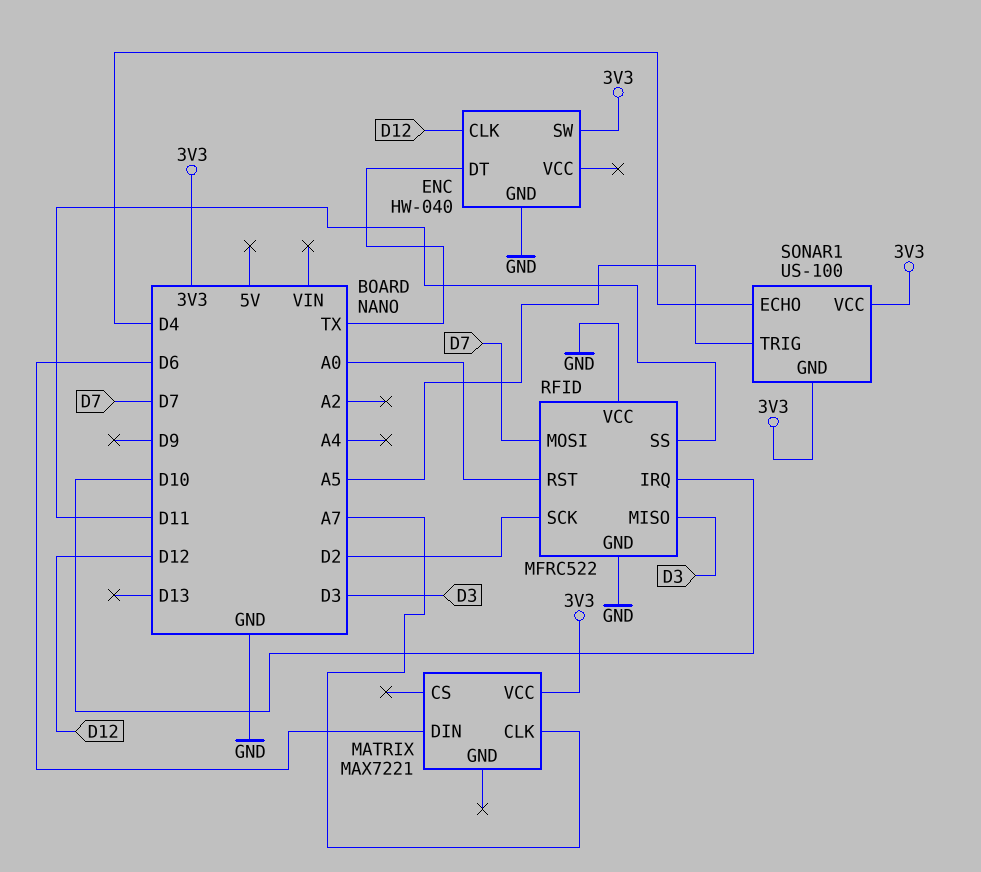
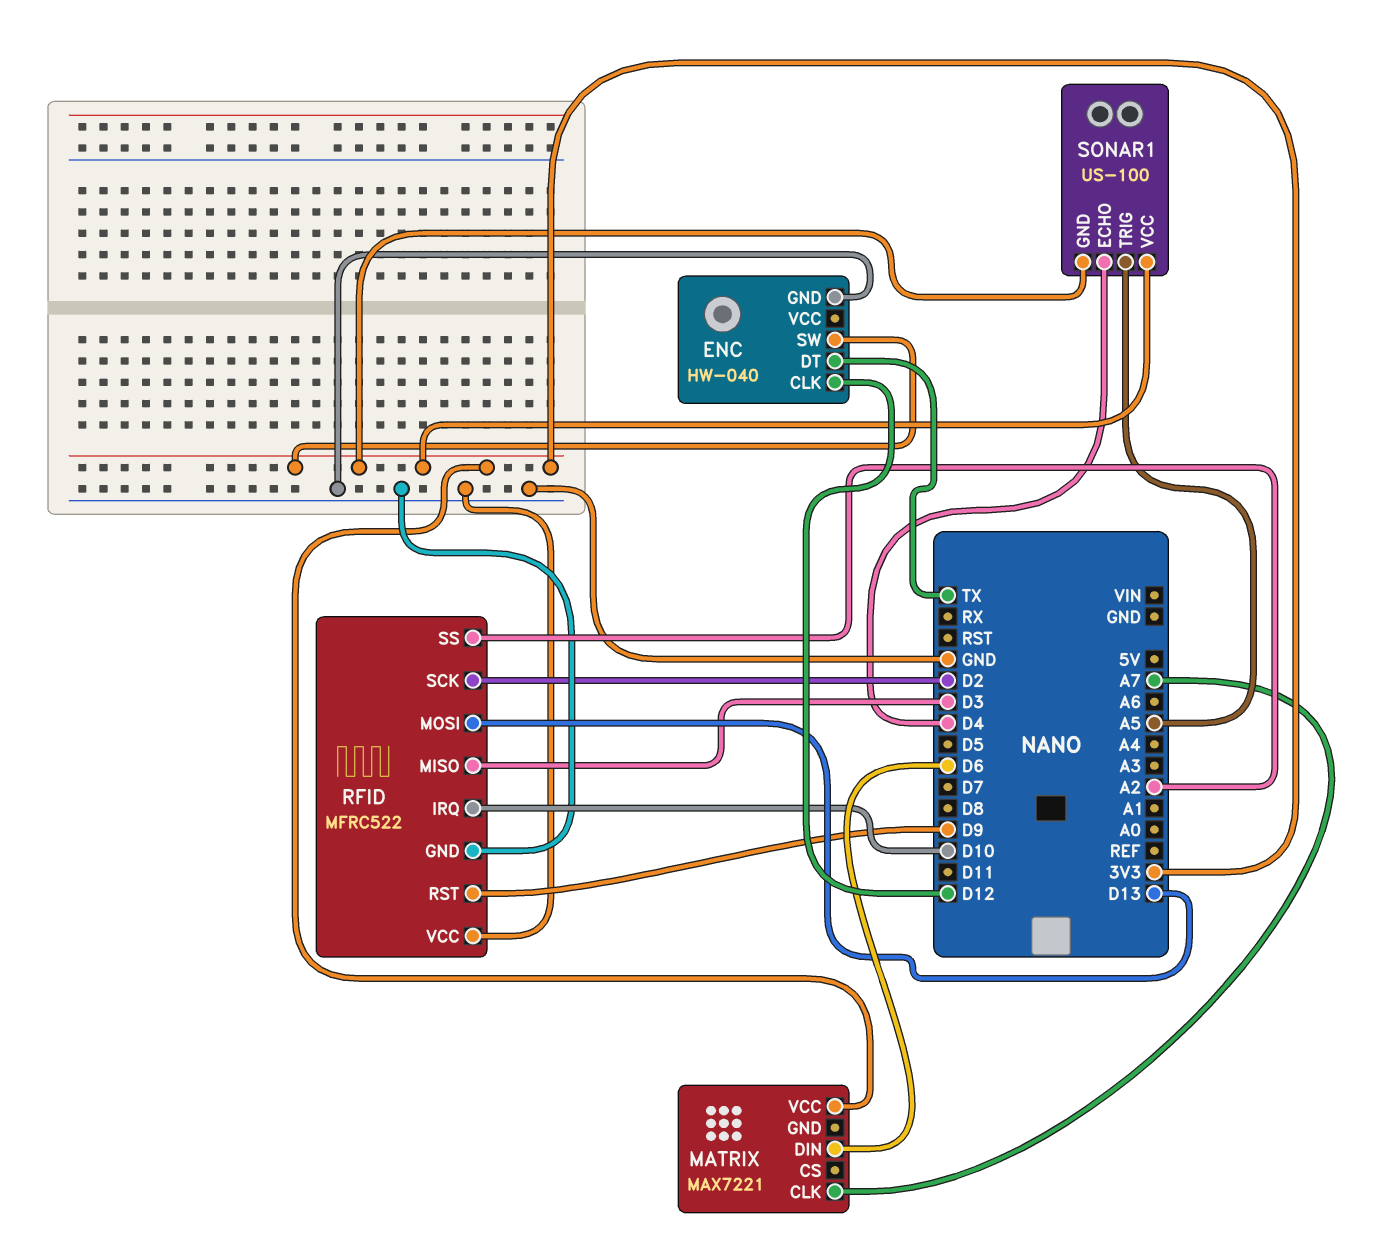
RFID pin MOSI: D7 -> D13
RFID pin RST: A0 -> D9
RFID pin SS: D11 -> A2

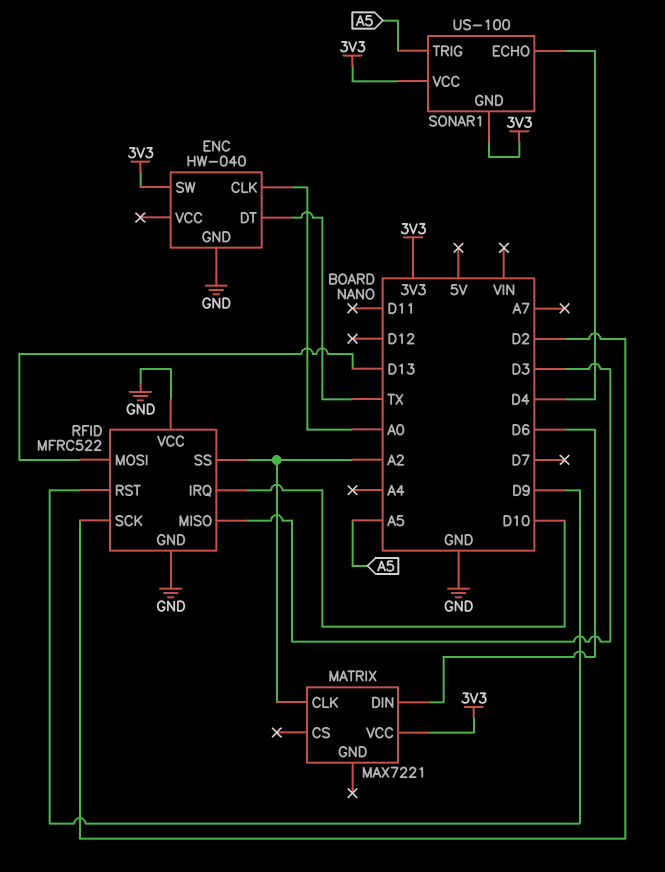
ENC pin CLK: D12 -> A0
MATRIX pin CLK: A7 -> A2

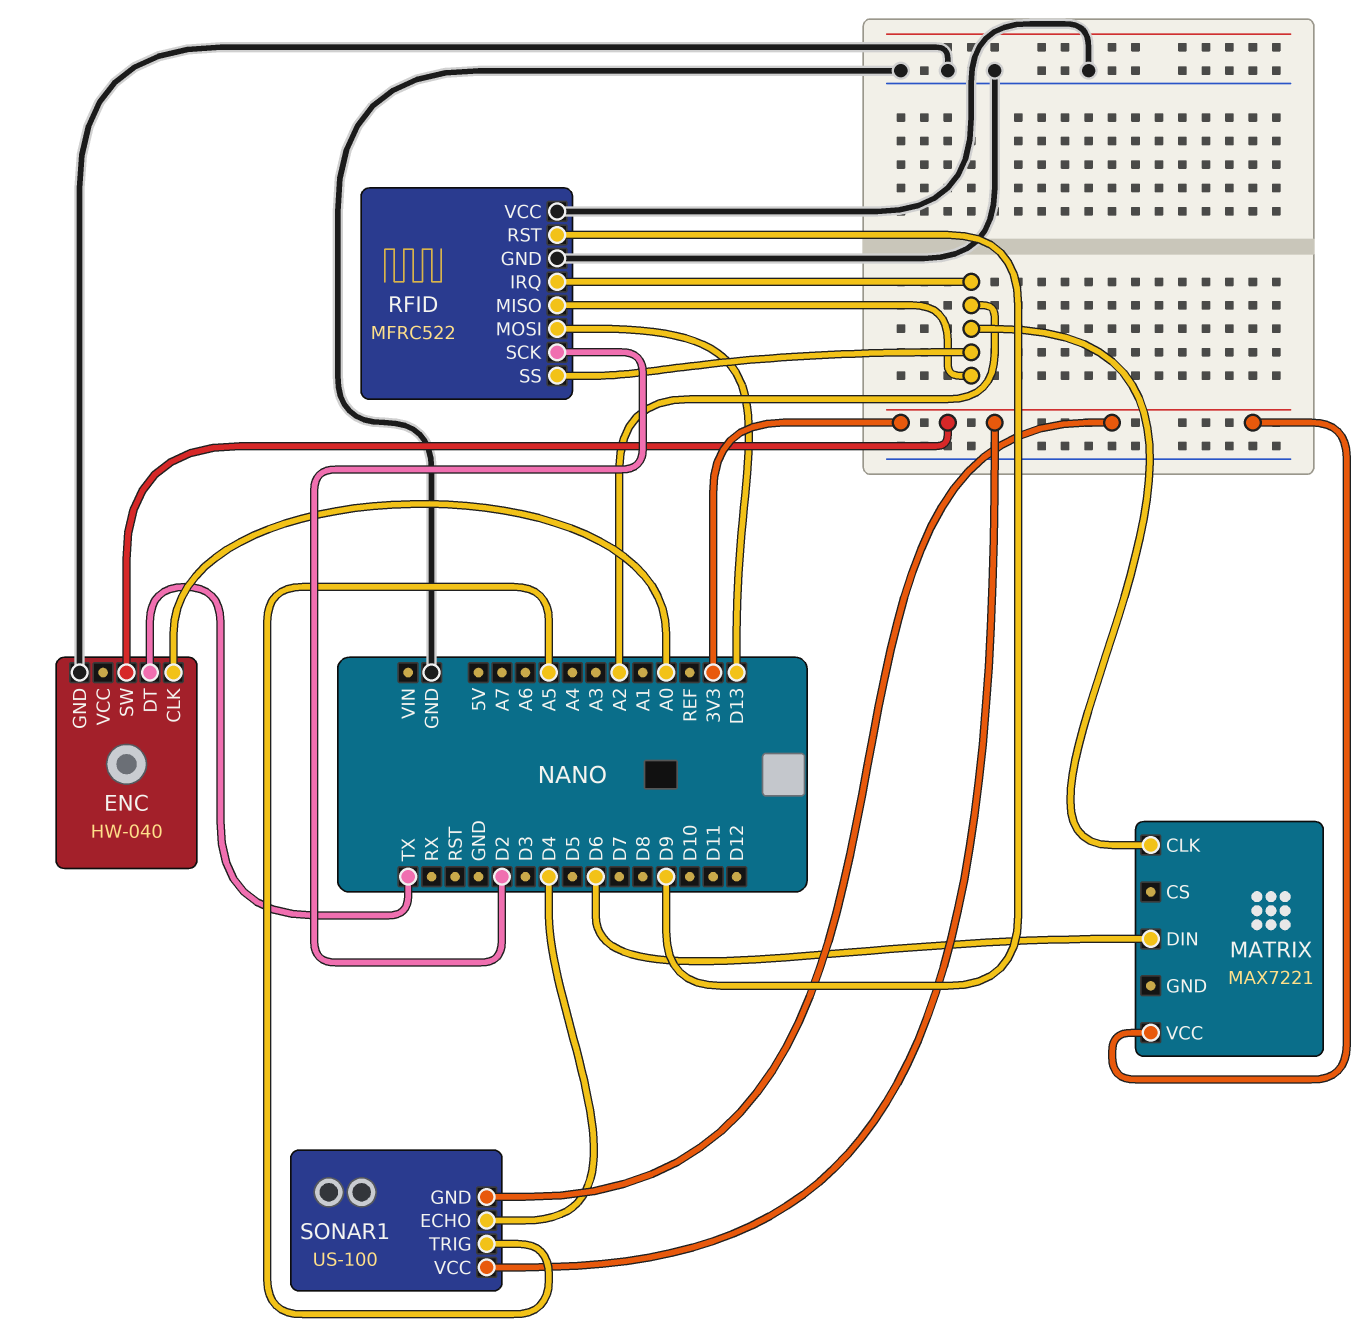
RFID pin IRQ: D10 -> A2
RFID pin MISO: D3 -> A2

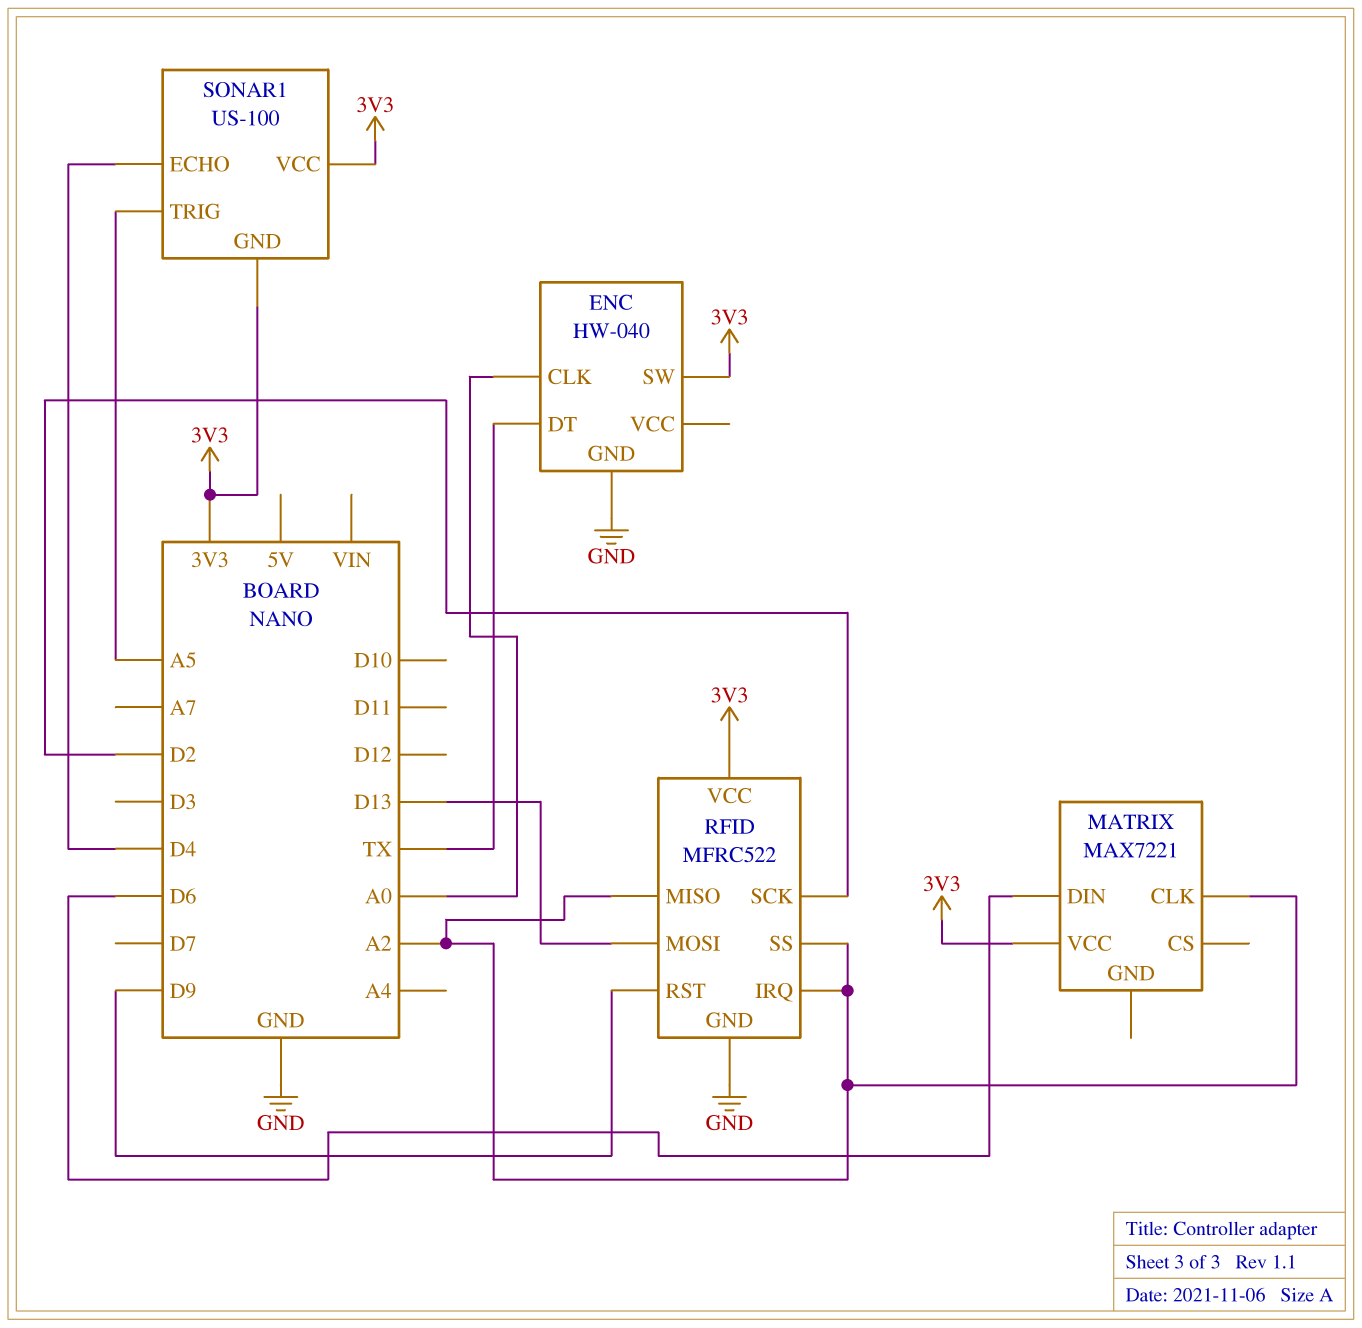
RFID pin VCC: GND -> 3V3

